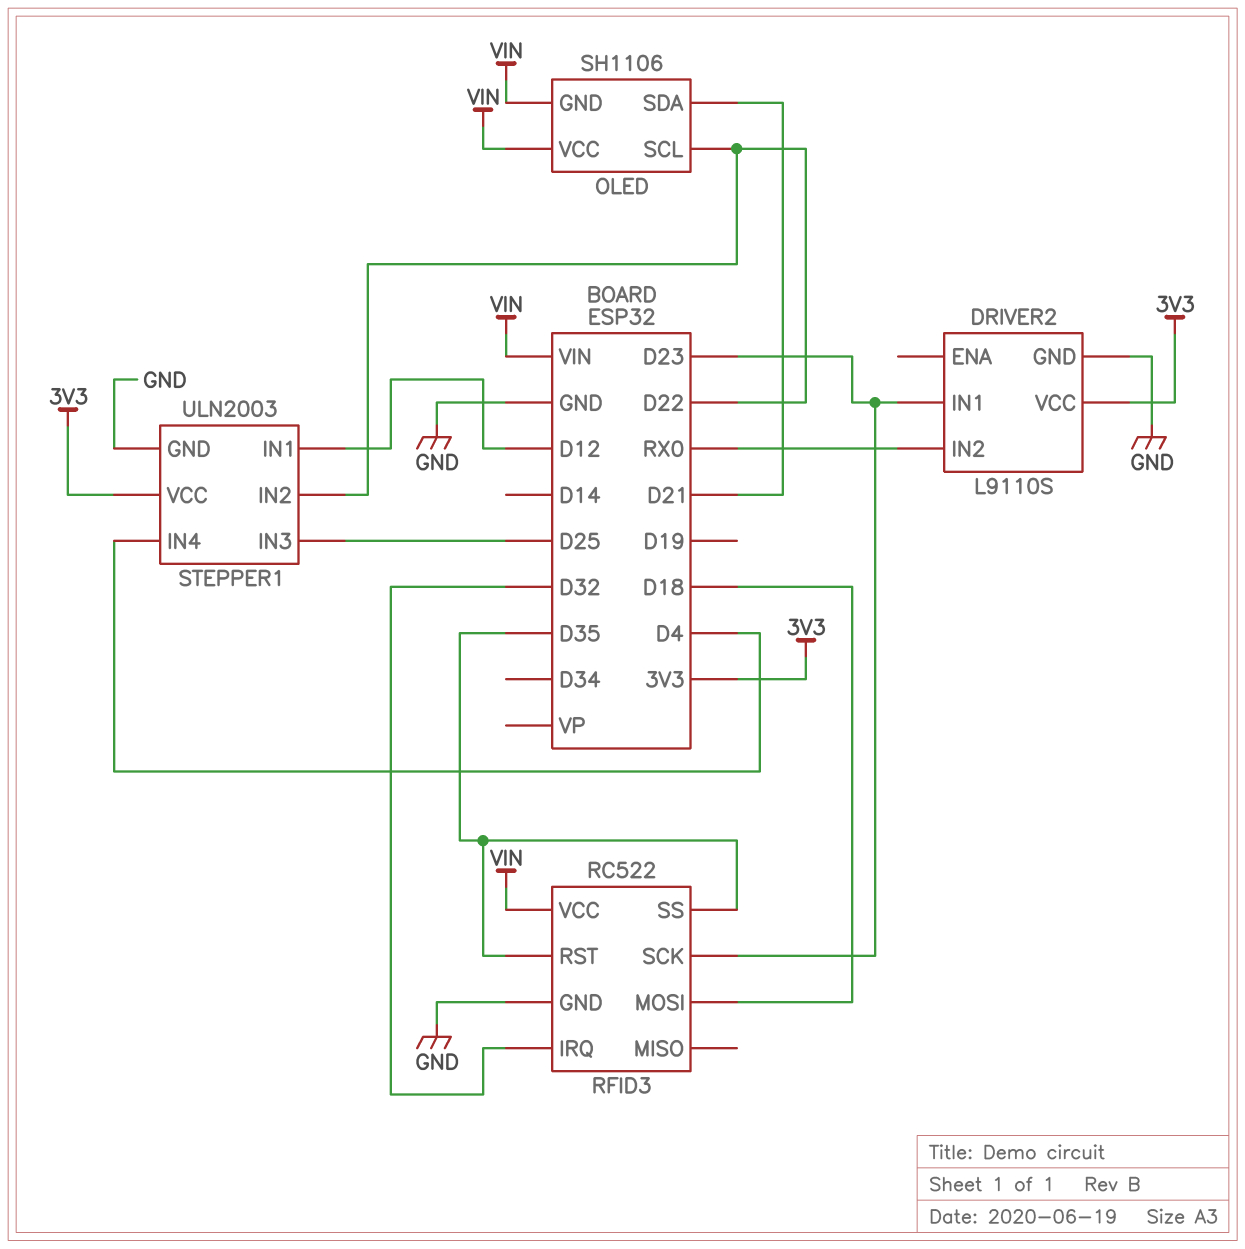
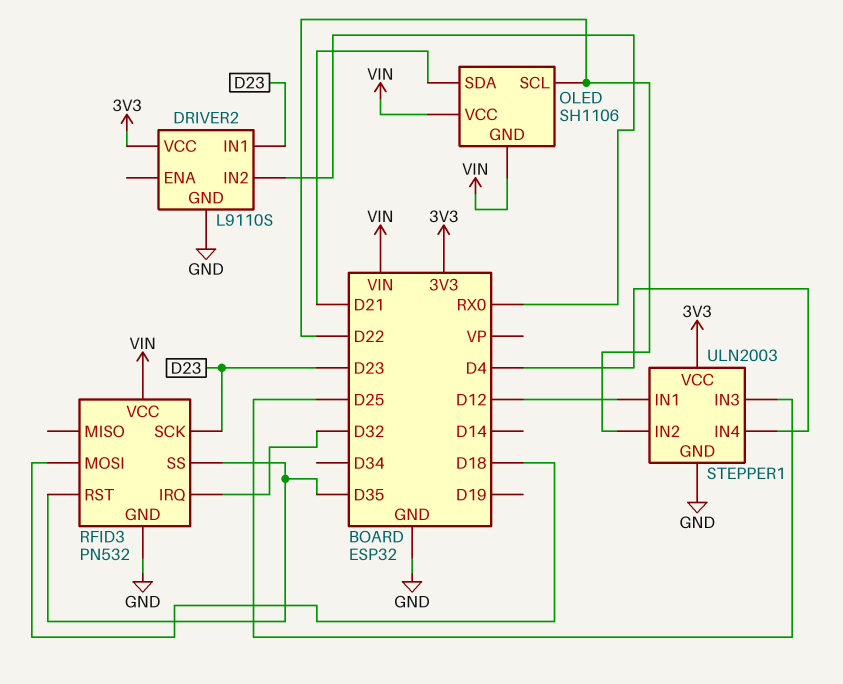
RFID3: RC522 -> PN532

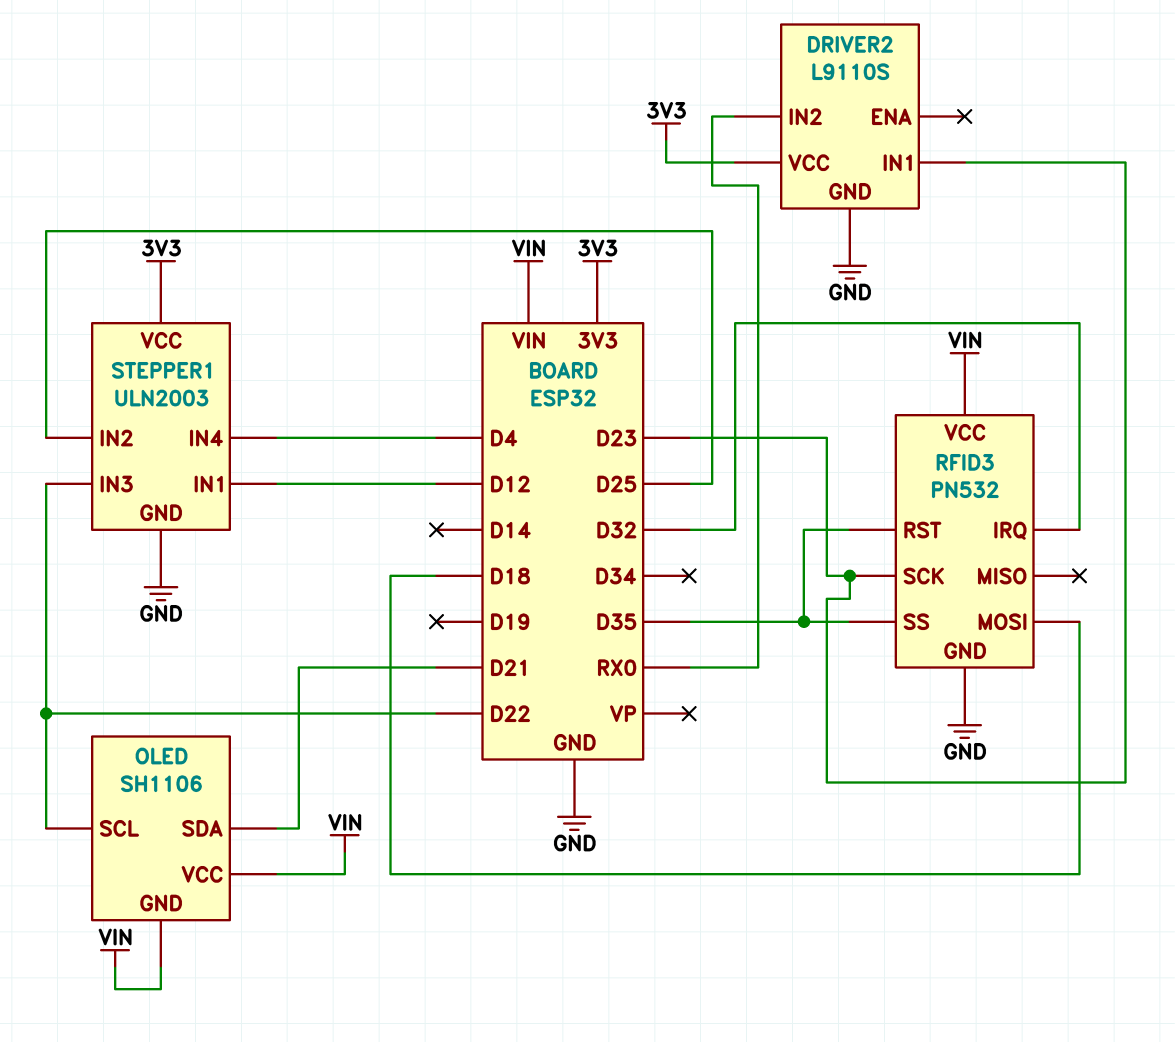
STEPPER1 pin IN2: D22 -> D25
STEPPER1 pin IN3: D25 -> D22

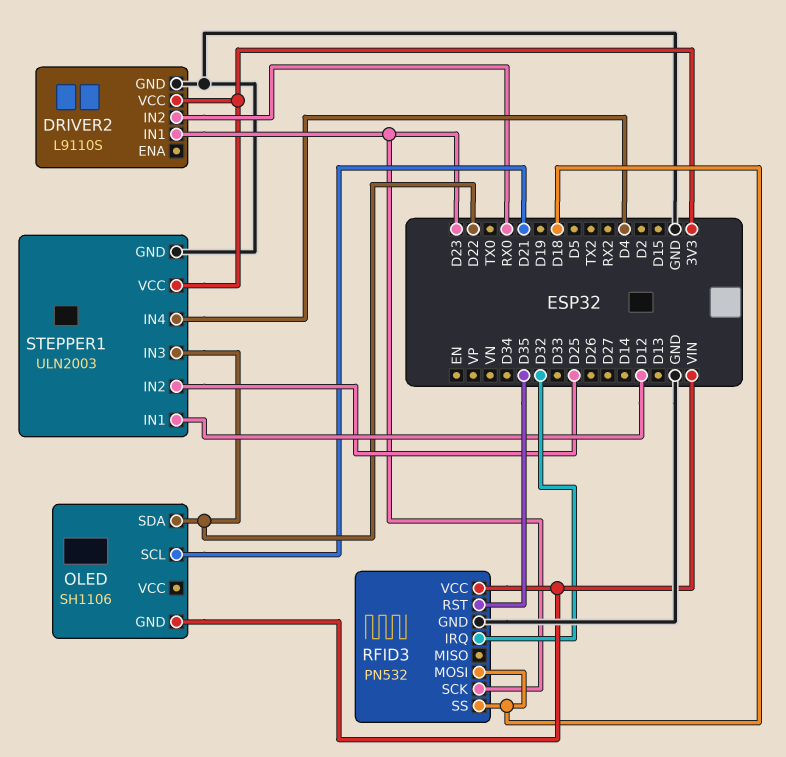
OLED pin SCL: D22 -> D21
OLED pin SDA: D21 -> D22
OLED pin VCC: VIN -> none
RFID3 pin SS: D35 -> D18

